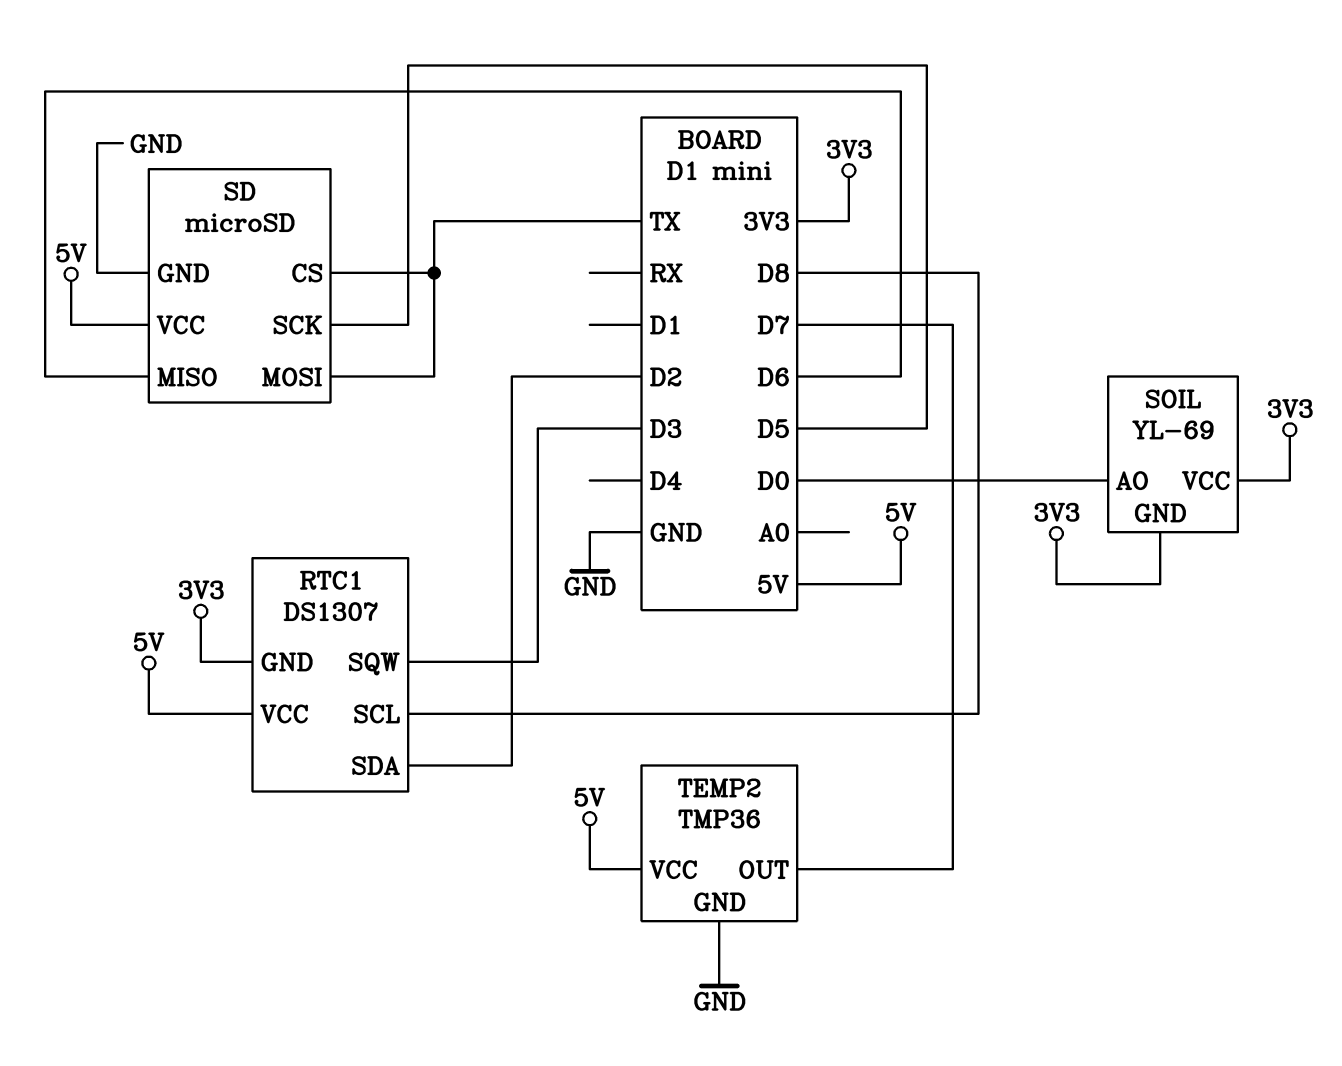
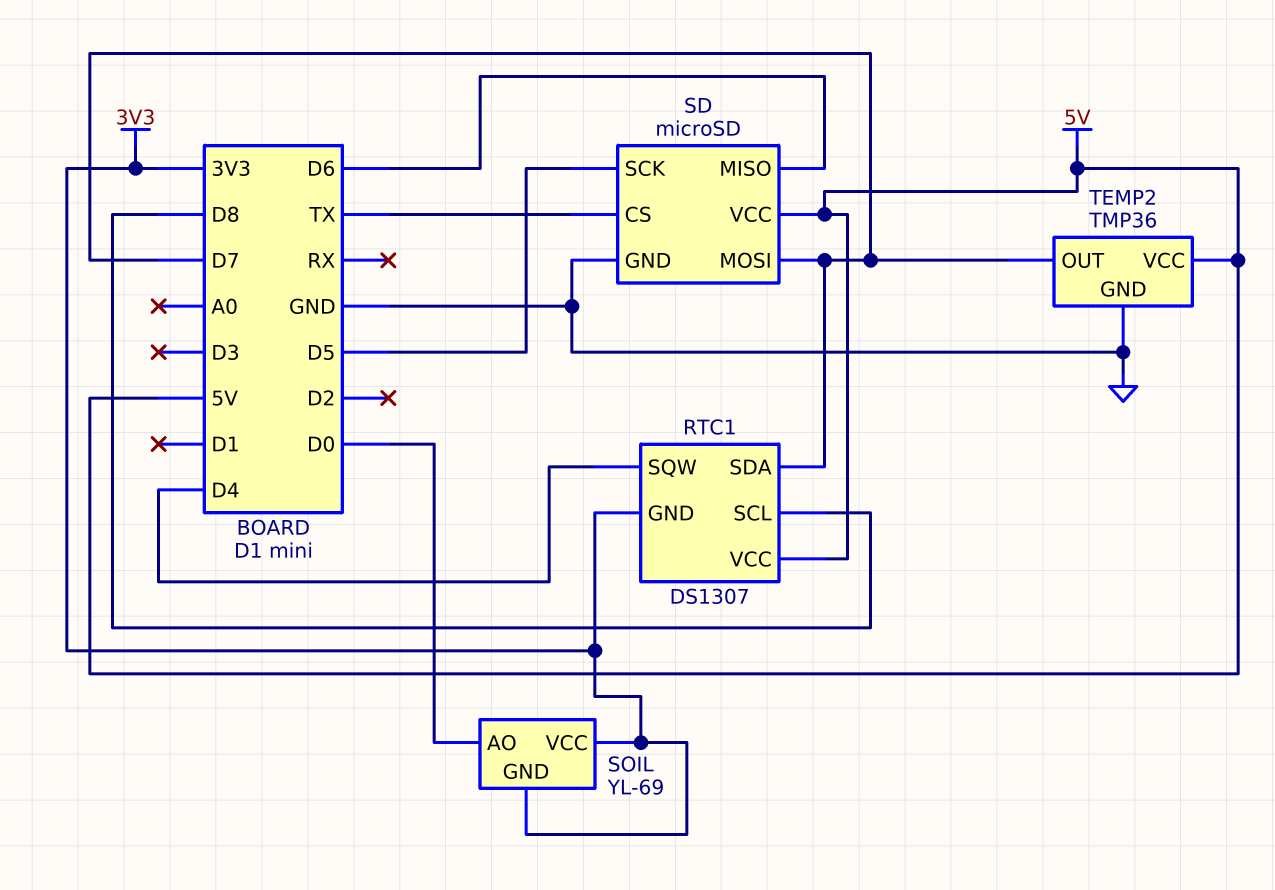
RTC1 pin SDA: D2 -> D7
RTC1 pin SQW: D3 -> D4
SD pin MOSI: TX -> D7

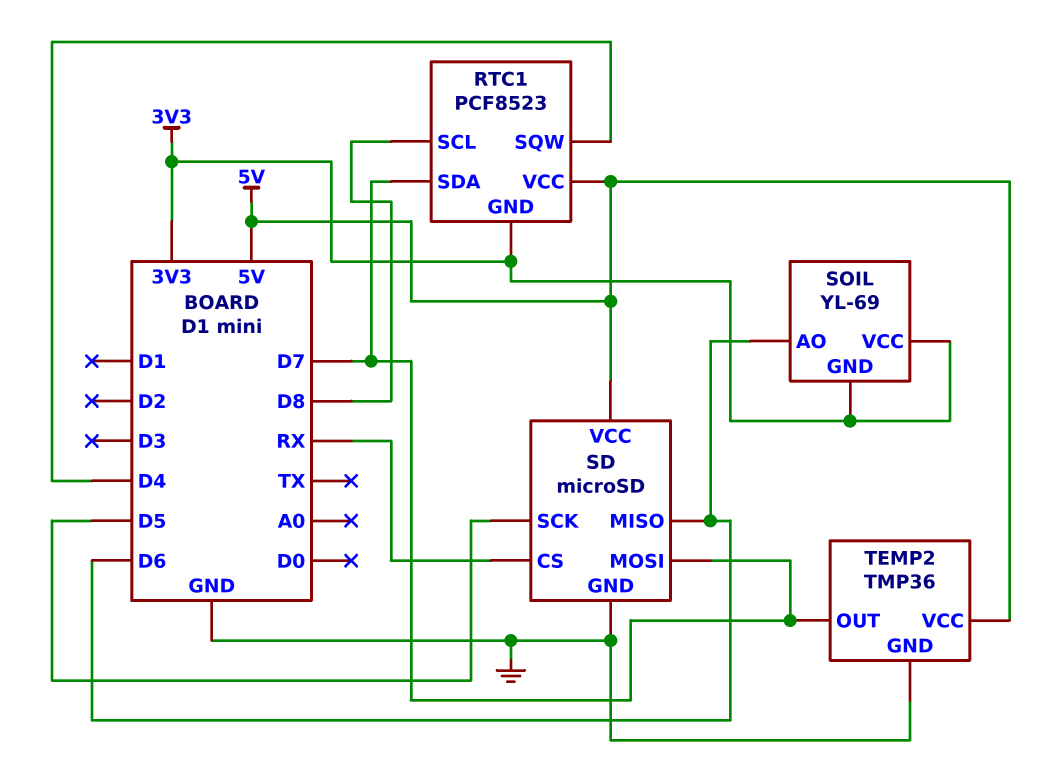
RTC1: DS1307 -> PCF8523
SD pin CS: TX -> RX
SOIL pin AO: D0 -> D6

